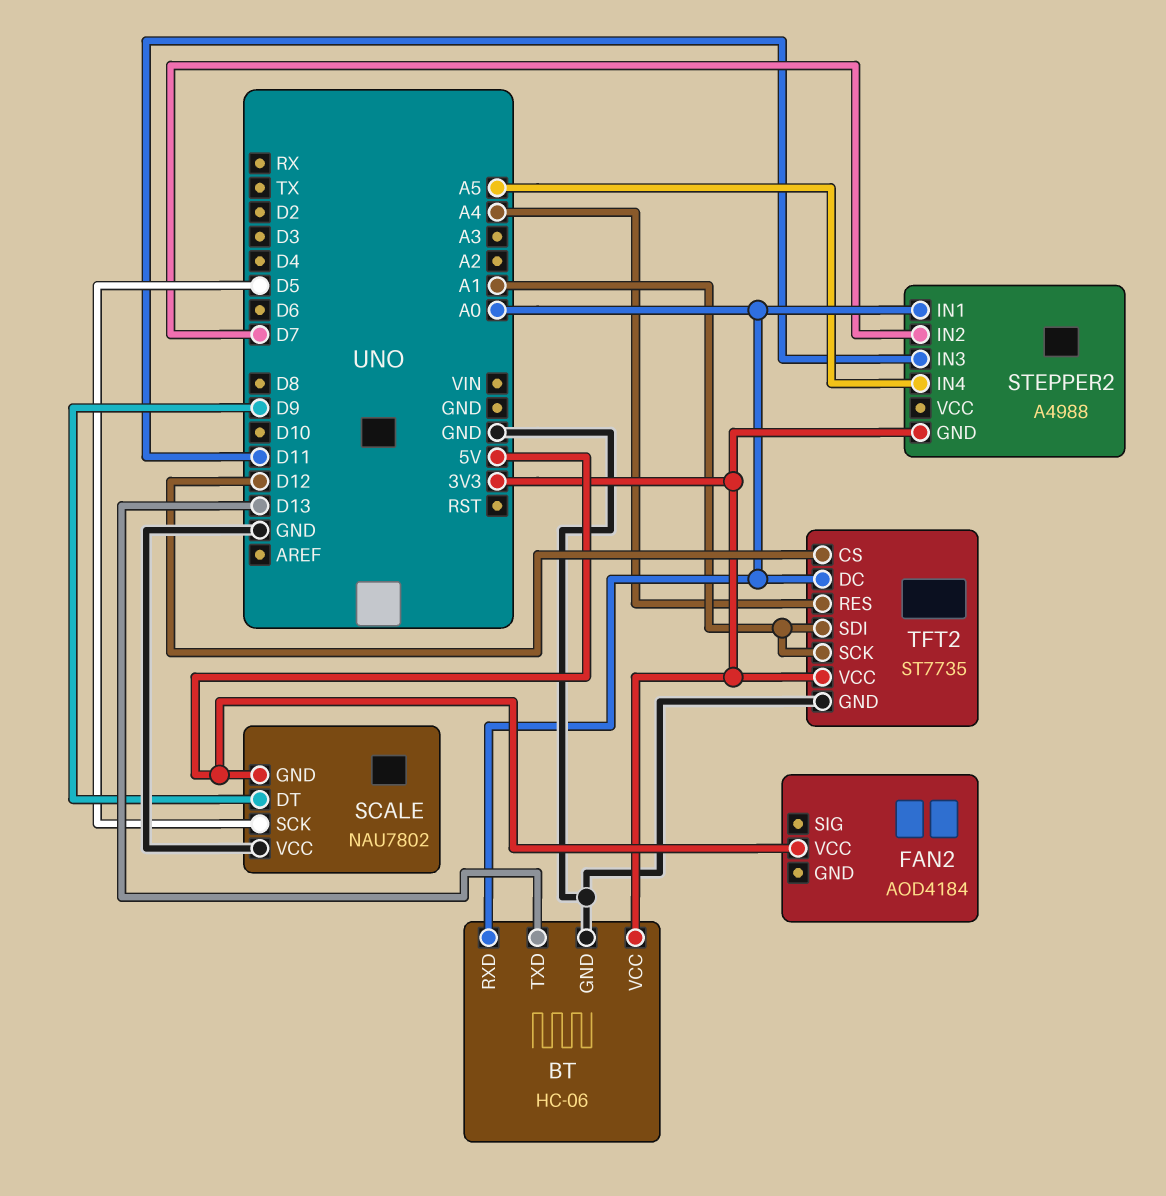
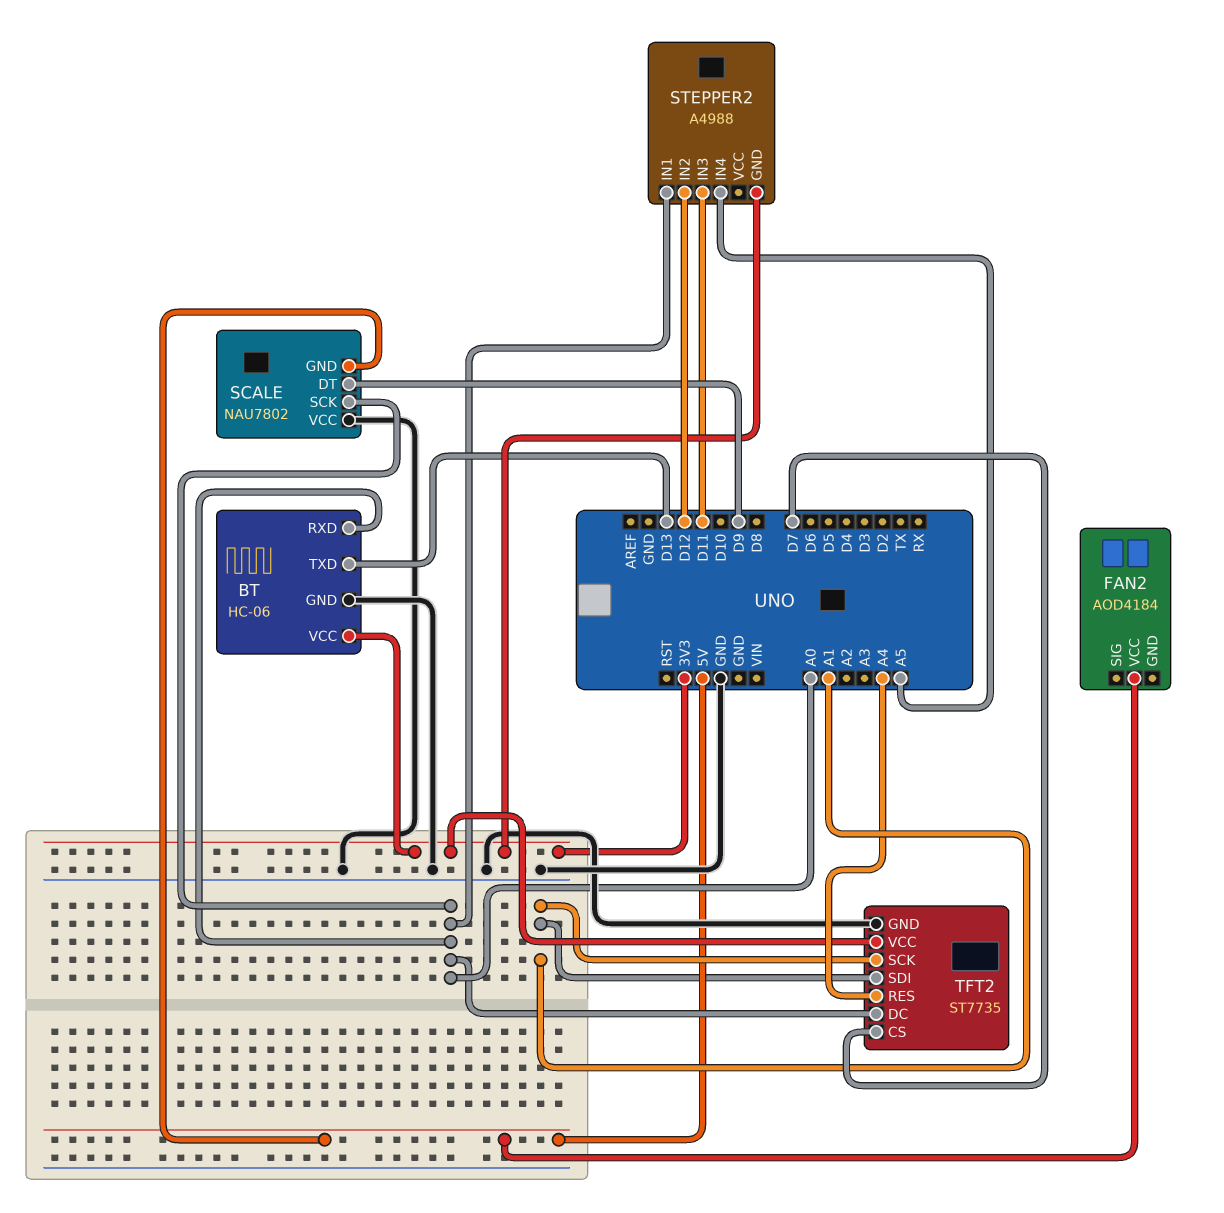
SCALE pin SCK: D5 -> A0
STEPPER2 pin IN2: D7 -> D12
TFT2 pin CS: D12 -> D7

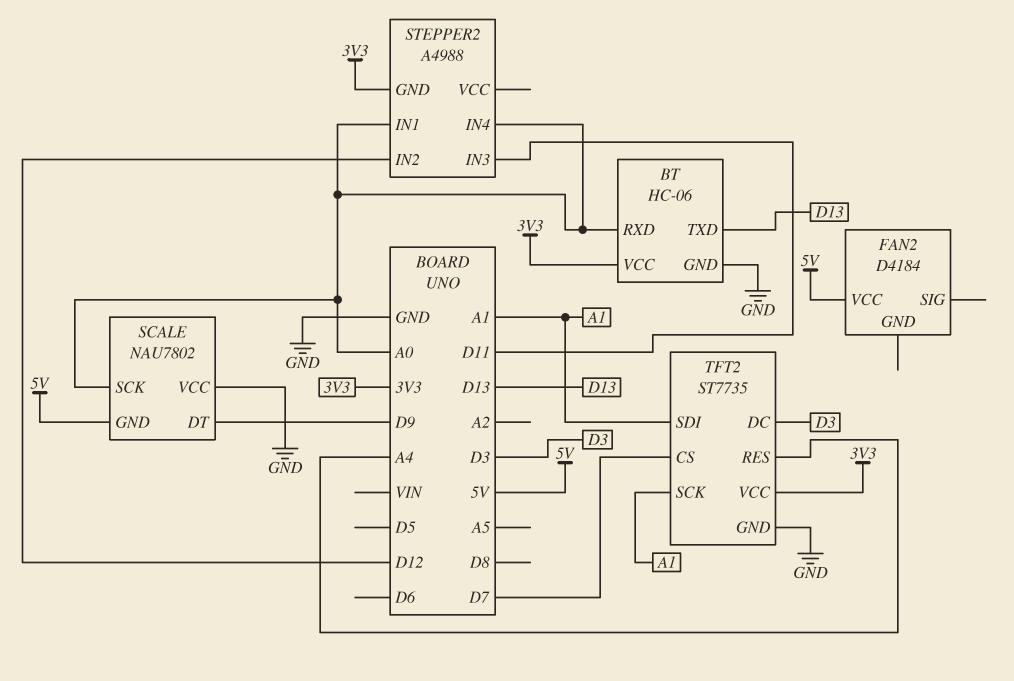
FAN2: AOD4184 -> D4184
STEPPER2 pin IN4: A5 -> A0
TFT2 pin DC: A0 -> D3

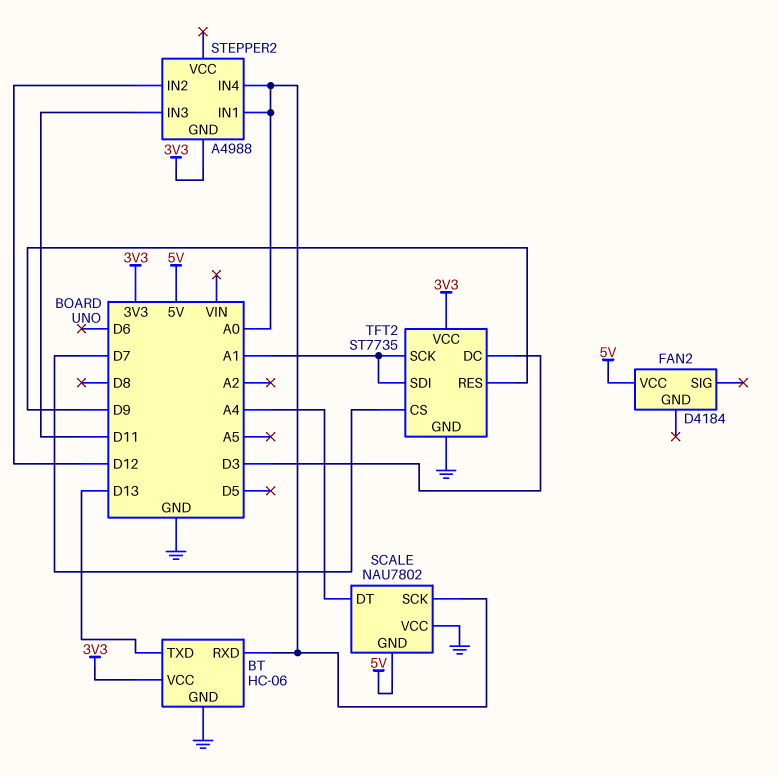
SCALE pin DT: D9 -> A4
TFT2 pin RES: A4 -> D9

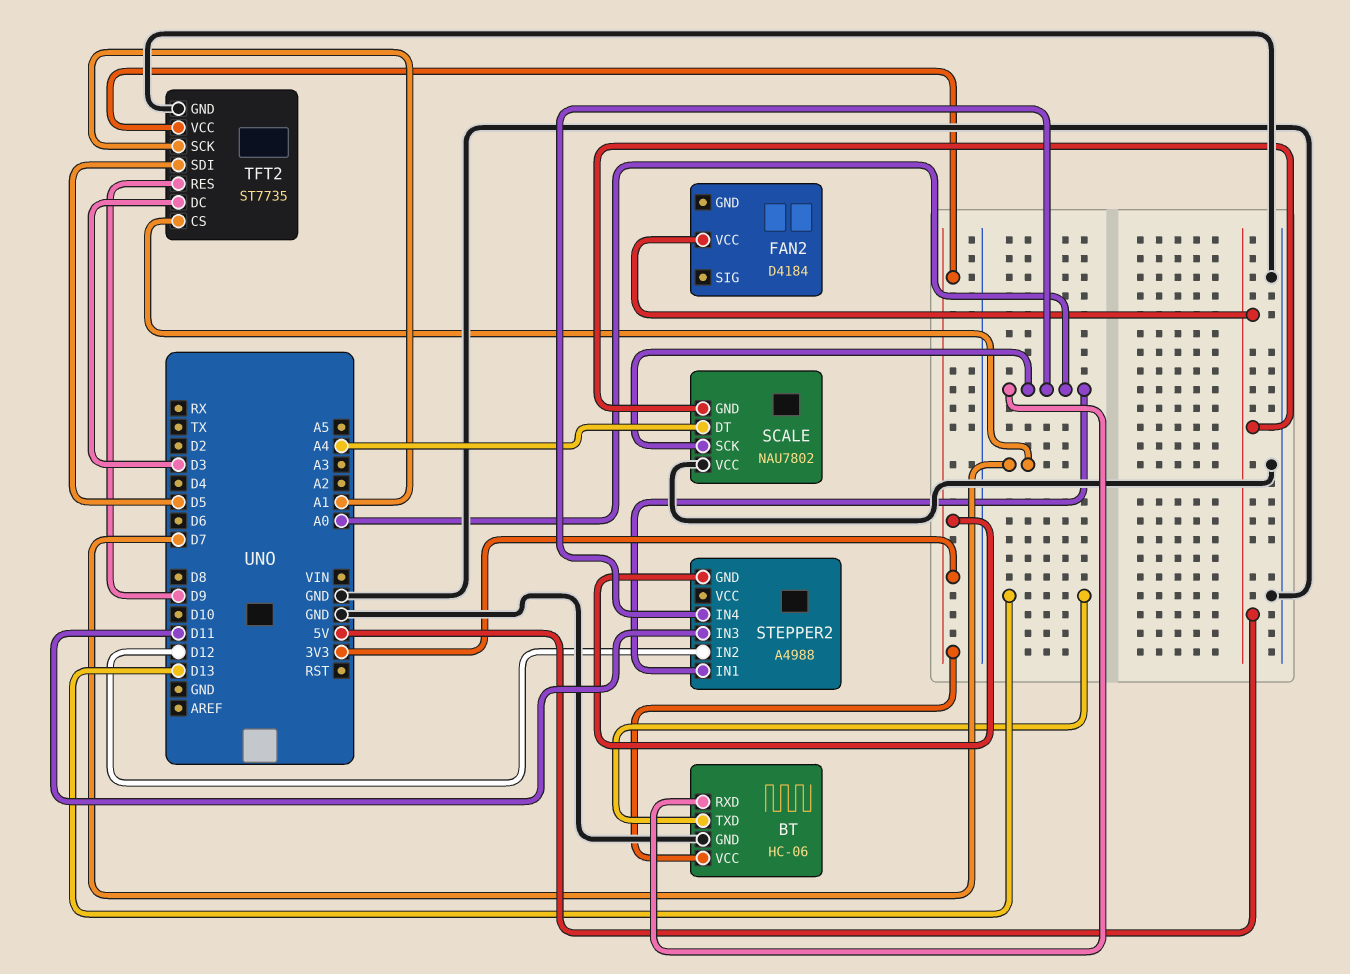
TFT2 pin SDI: A1 -> D5

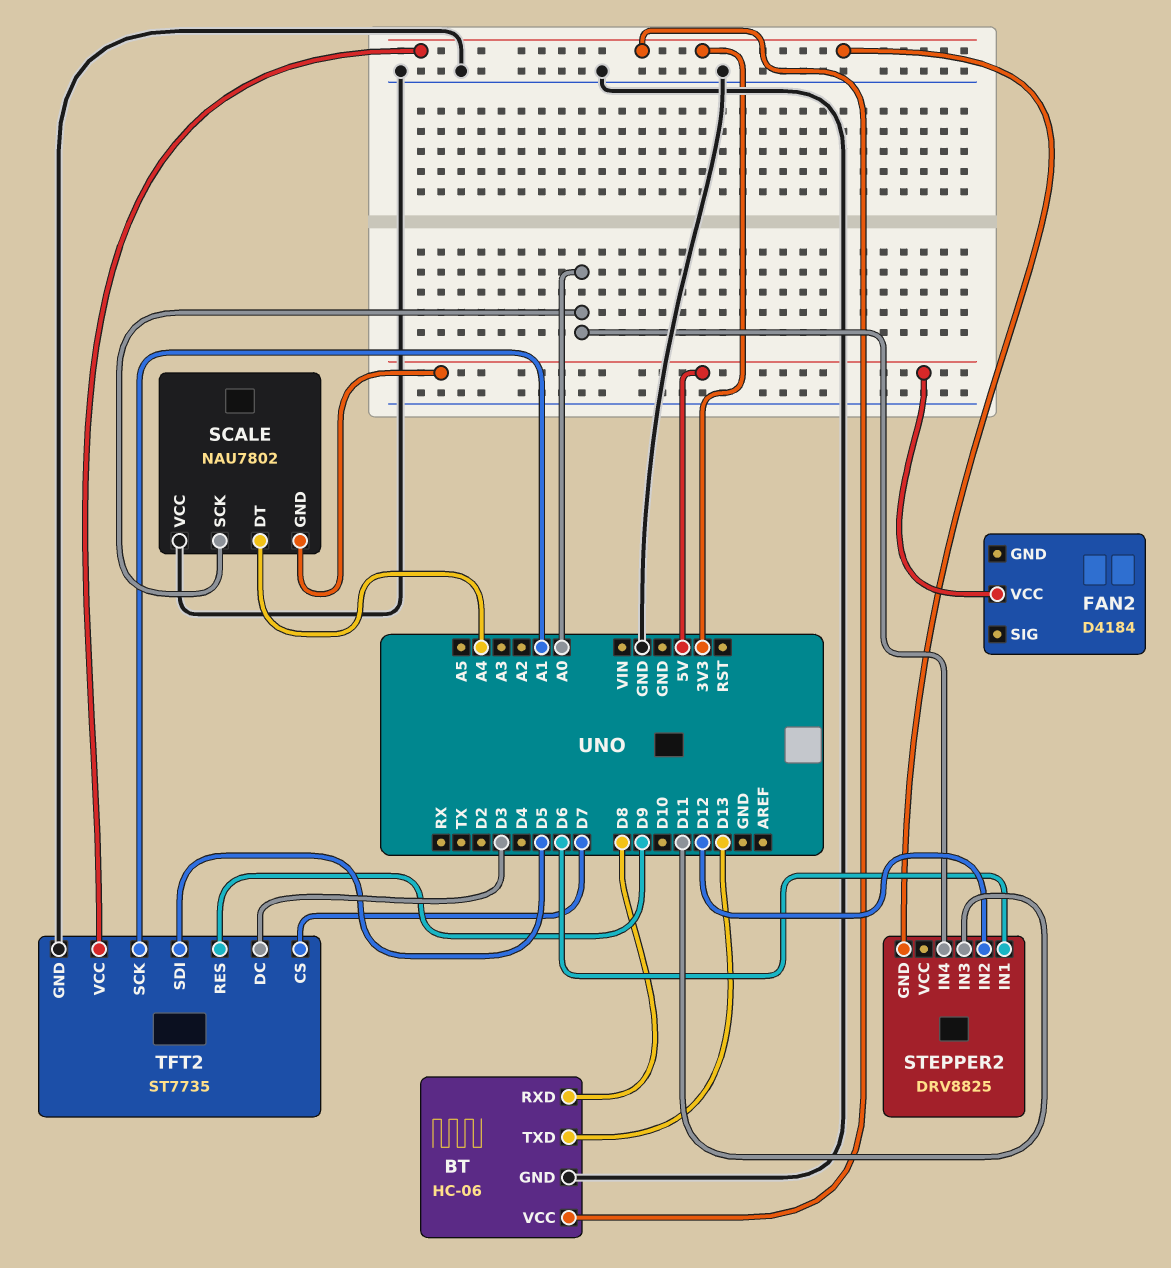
BT pin RXD: A0 -> D8
STEPPER2: A4988 -> DRV8825
STEPPER2 pin IN1: A0 -> D6

